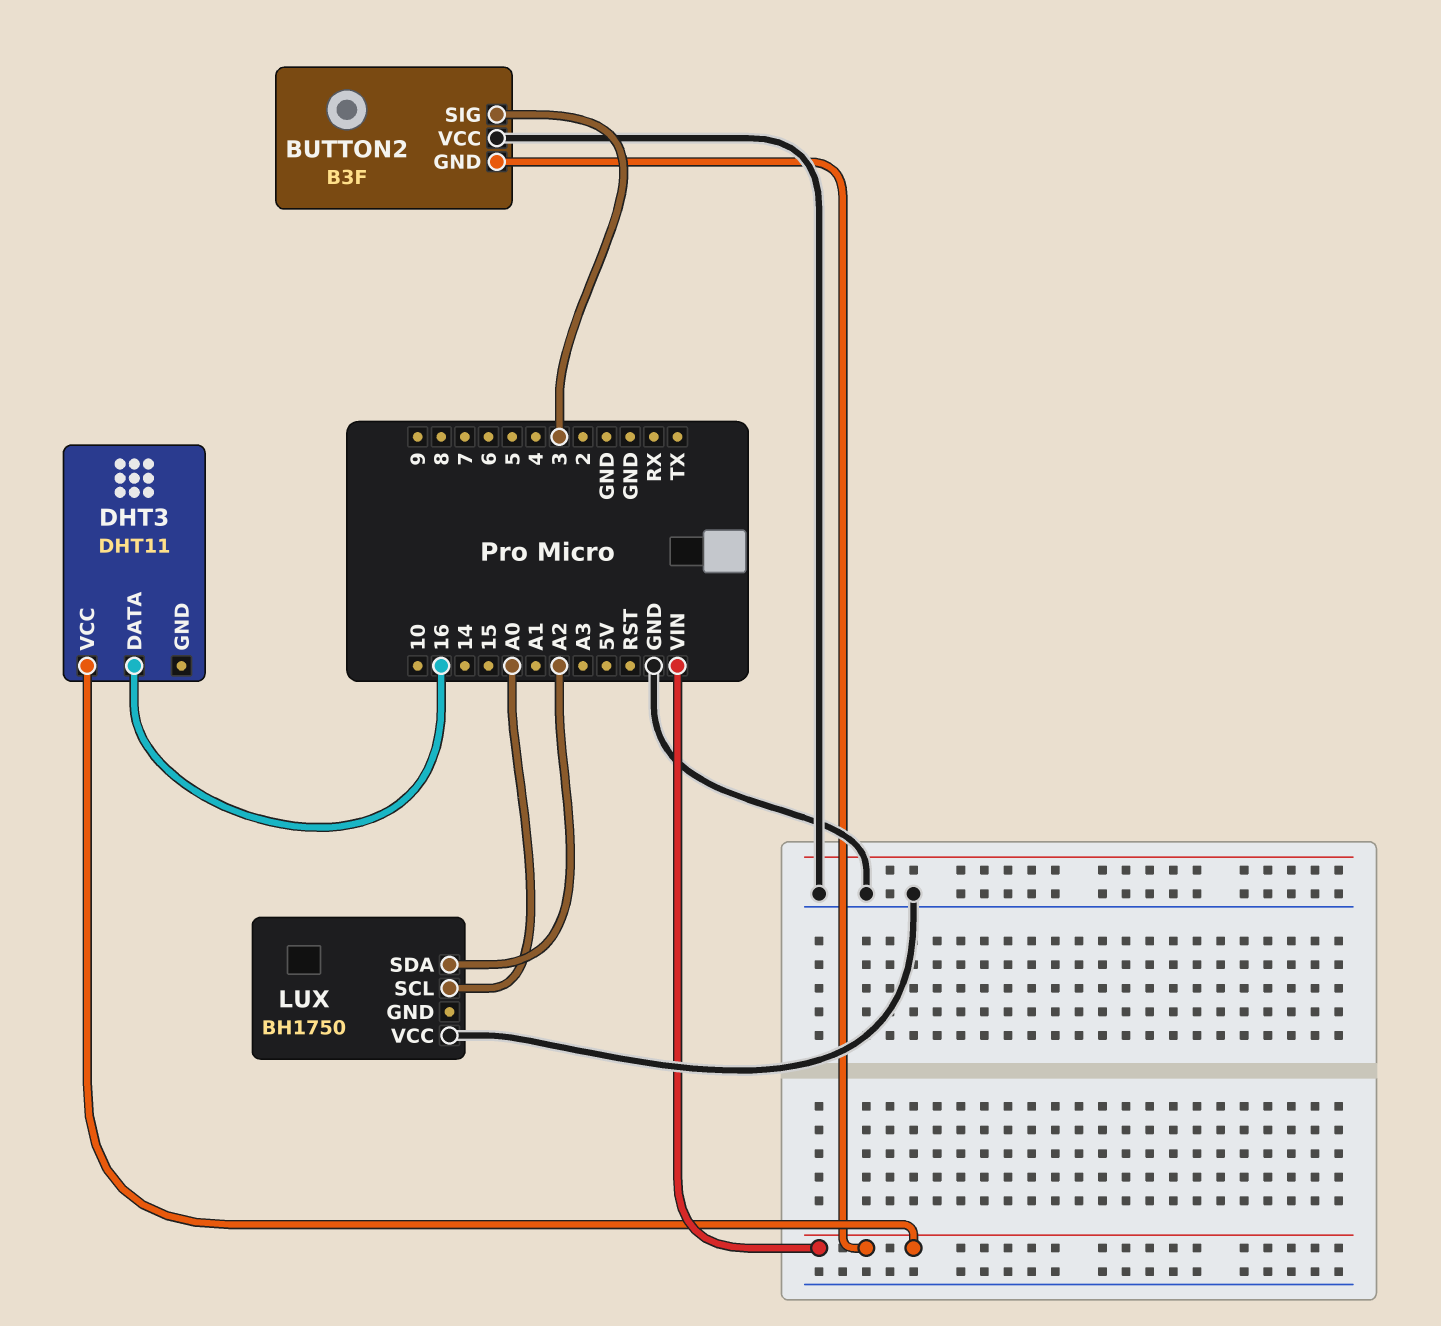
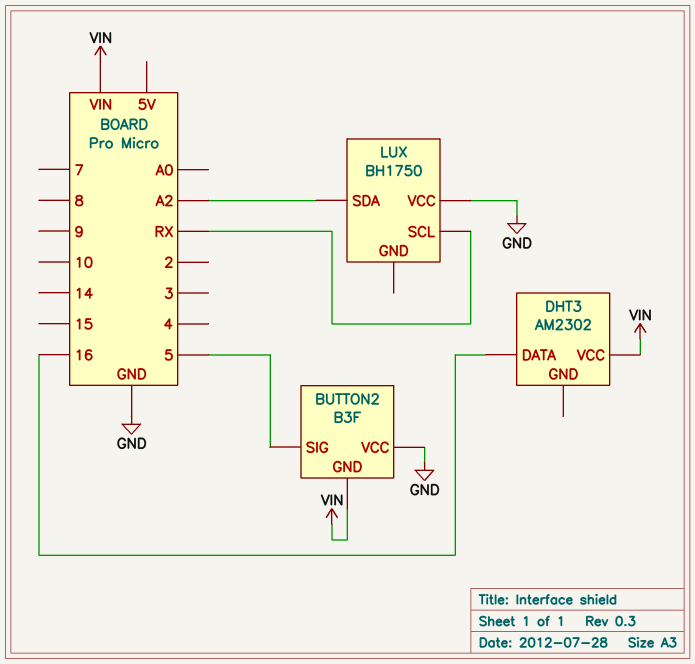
BUTTON2 pin SIG: 3 -> 5
DHT3: DHT11 -> AM2302
LUX pin SCL: A0 -> RX

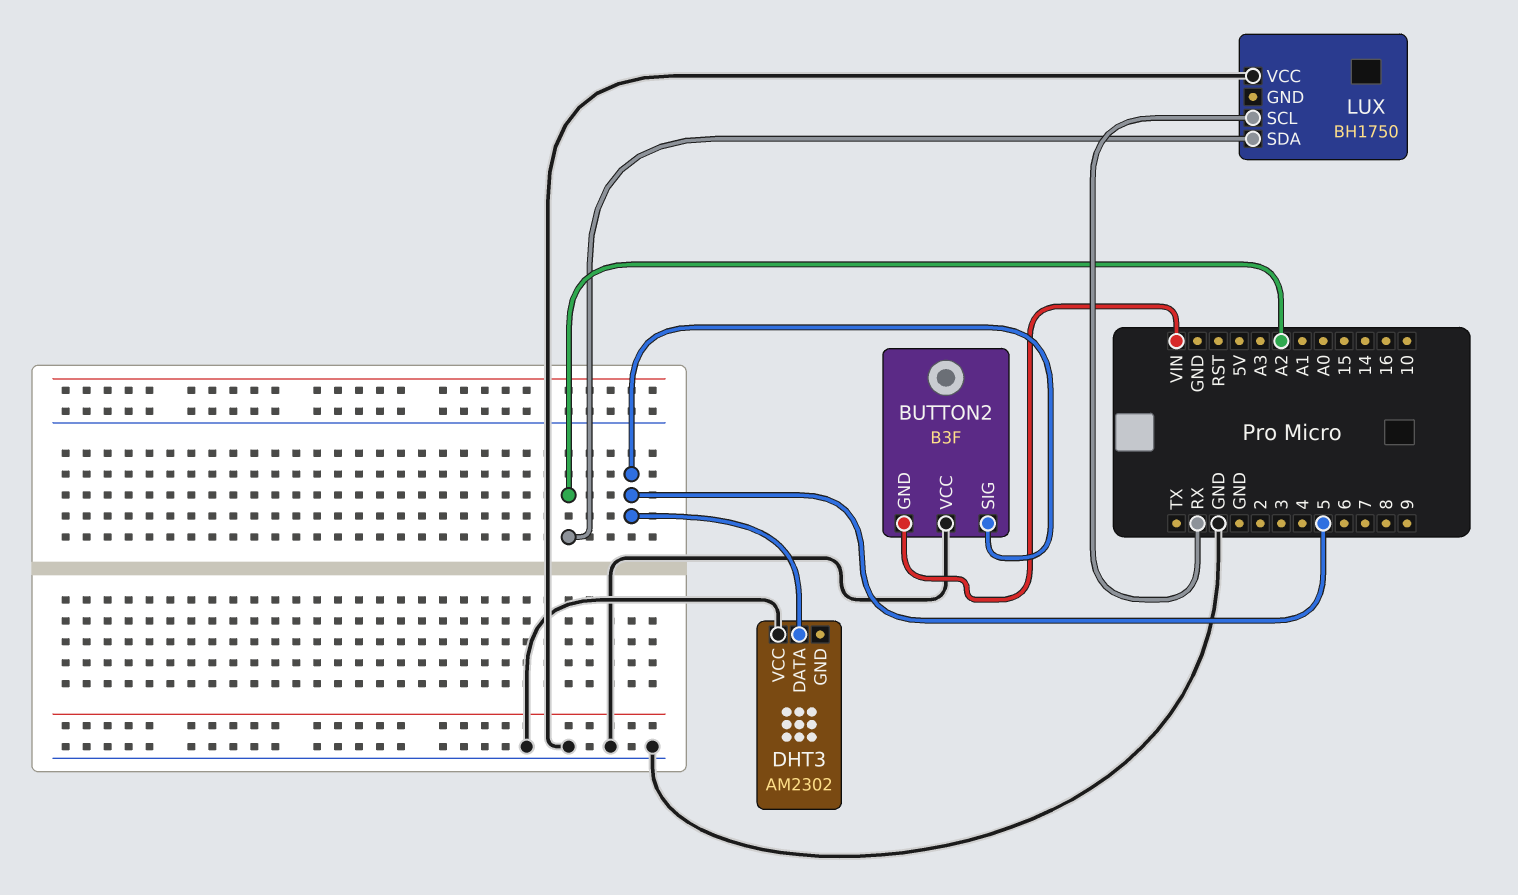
DHT3 pin DATA: 16 -> 5
DHT3 pin VCC: VIN -> GND

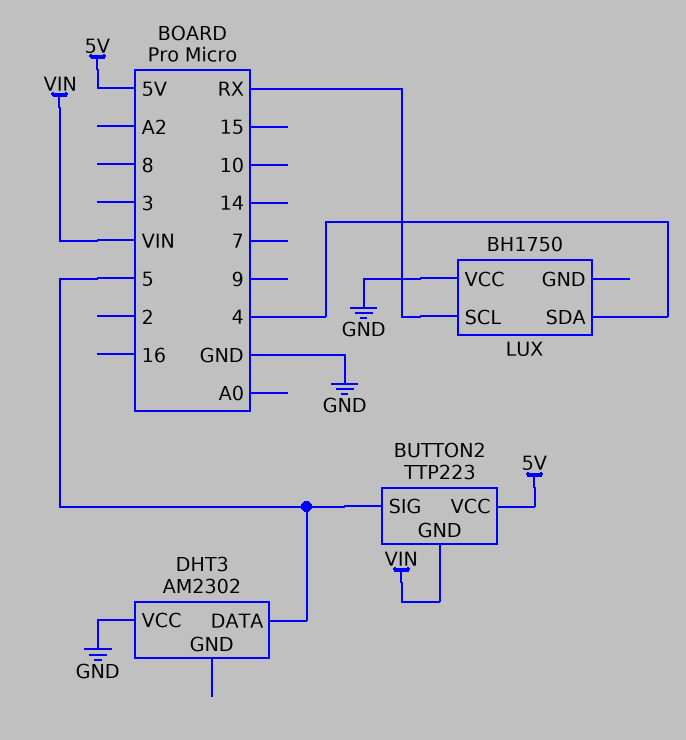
BUTTON2: B3F -> TTP223
BUTTON2 pin VCC: GND -> 5V
LUX pin SDA: A2 -> 4

